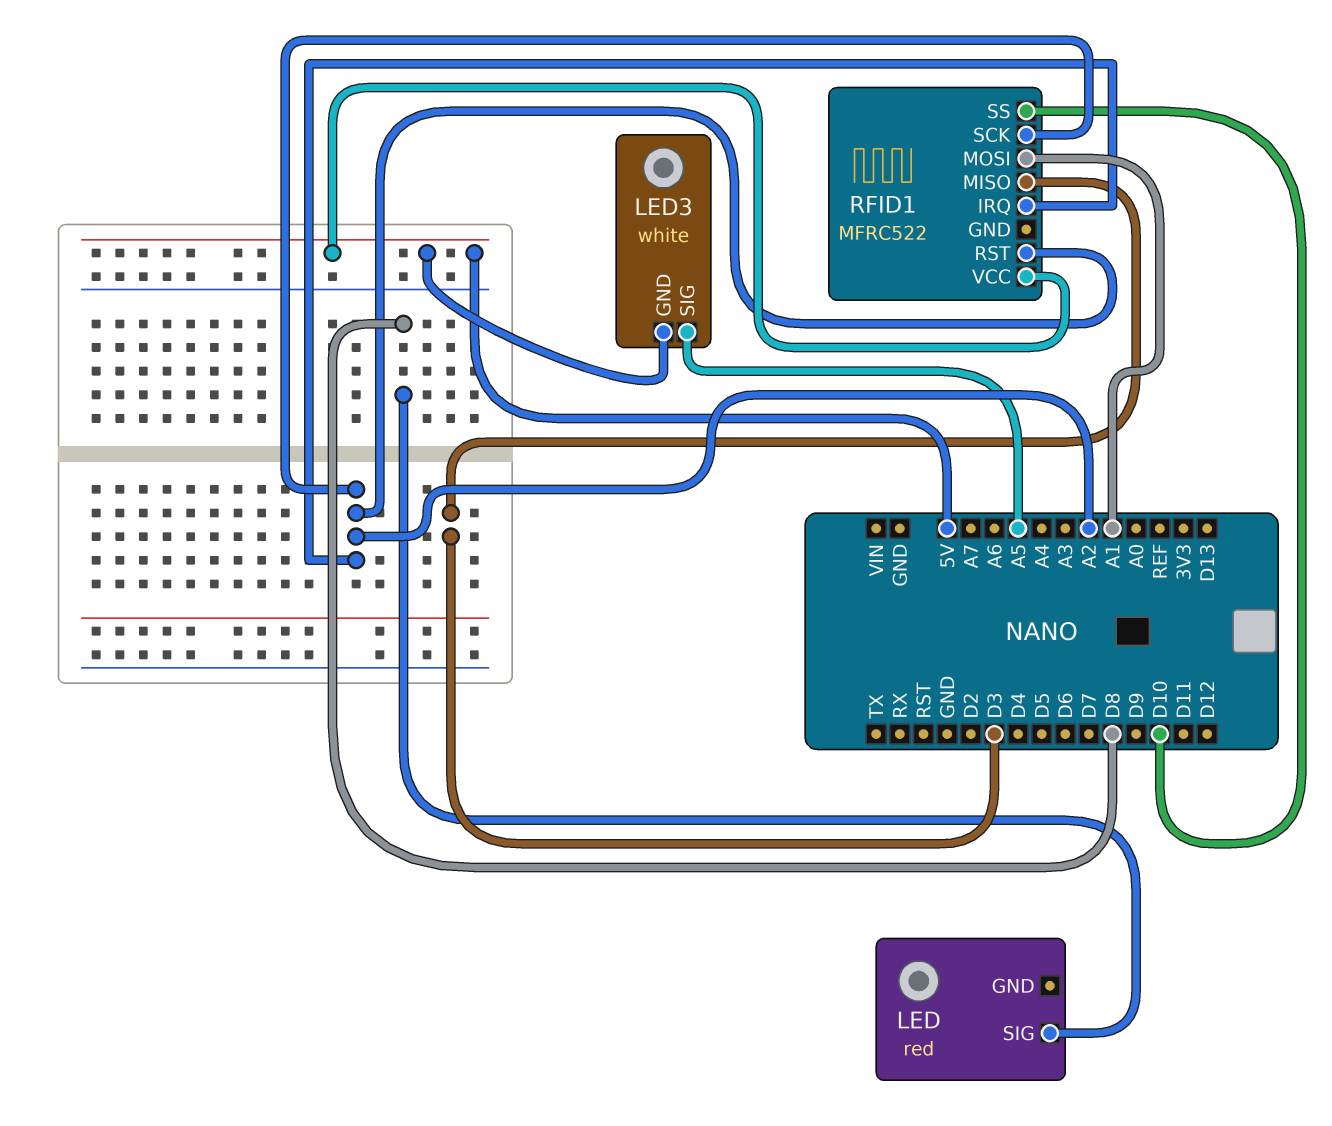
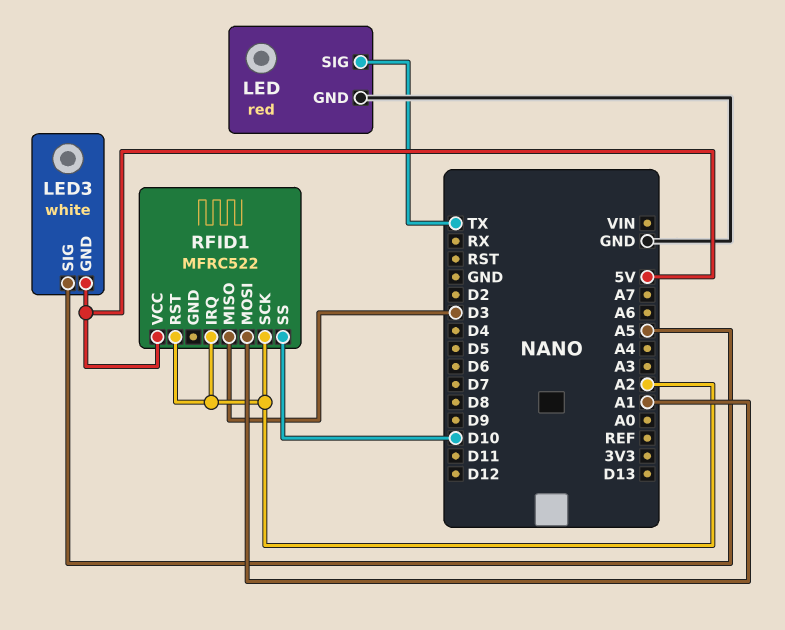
LED pin GND: none -> GND
LED pin SIG: D8 -> TX

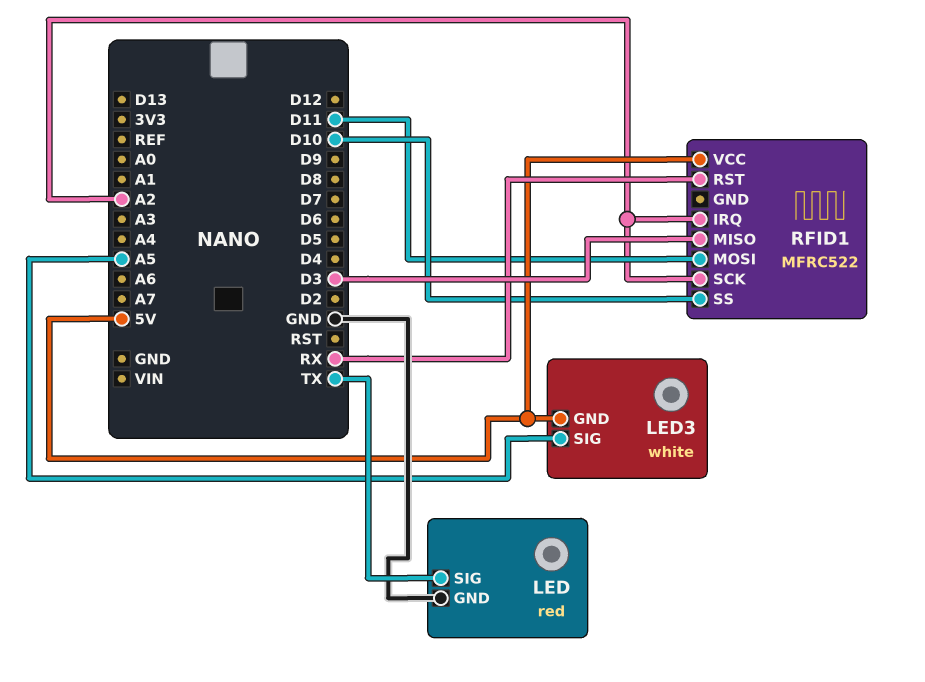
RFID1 pin MOSI: A1 -> D11
RFID1 pin RST: A2 -> RX

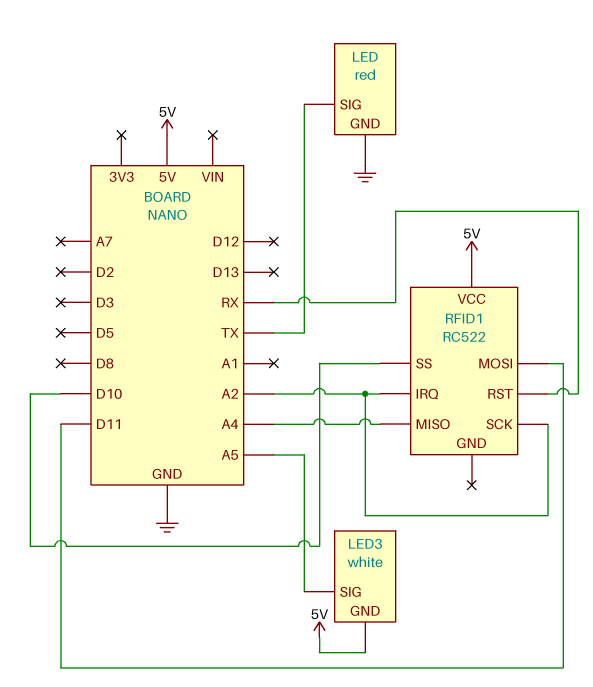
RFID1: MFRC522 -> RC522
RFID1 pin MISO: D3 -> A4

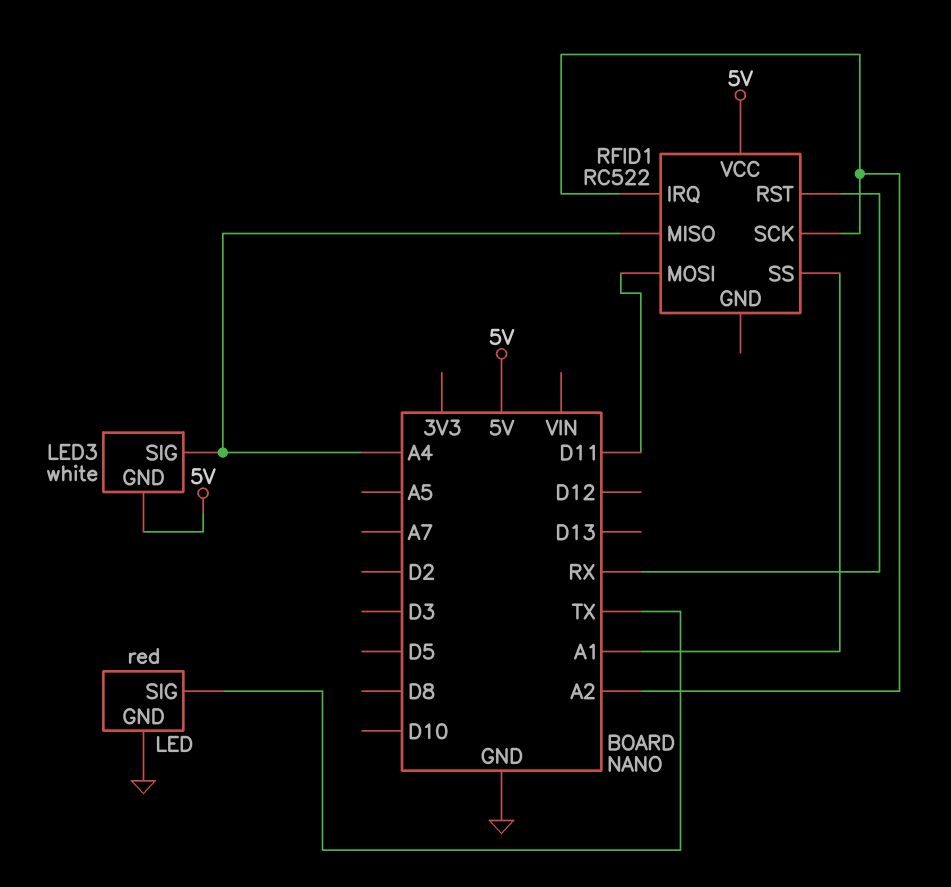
LED3 pin SIG: A5 -> A4
RFID1 pin SS: D10 -> A1

